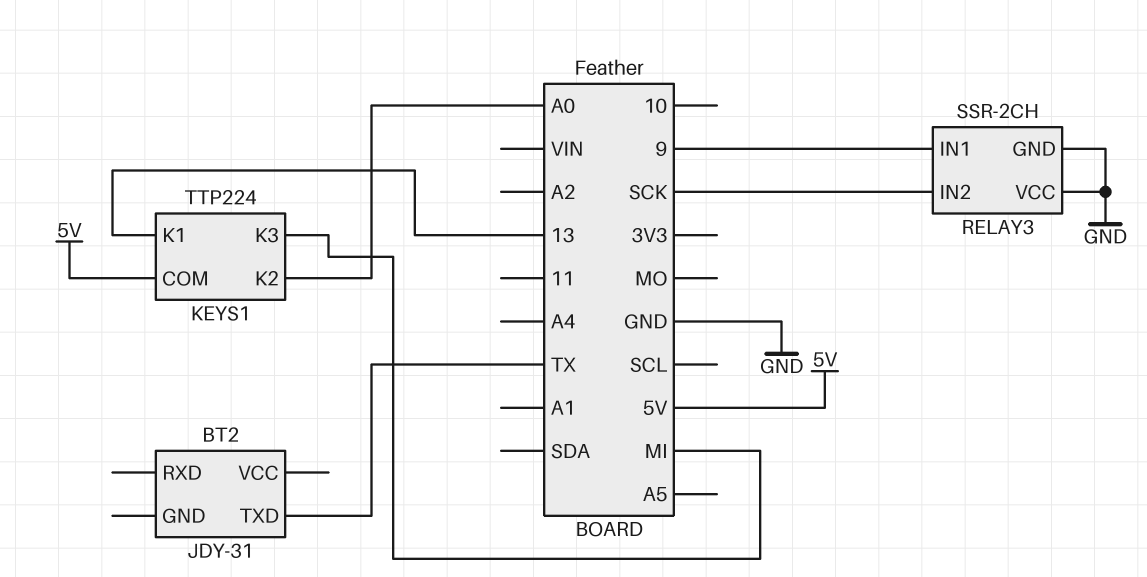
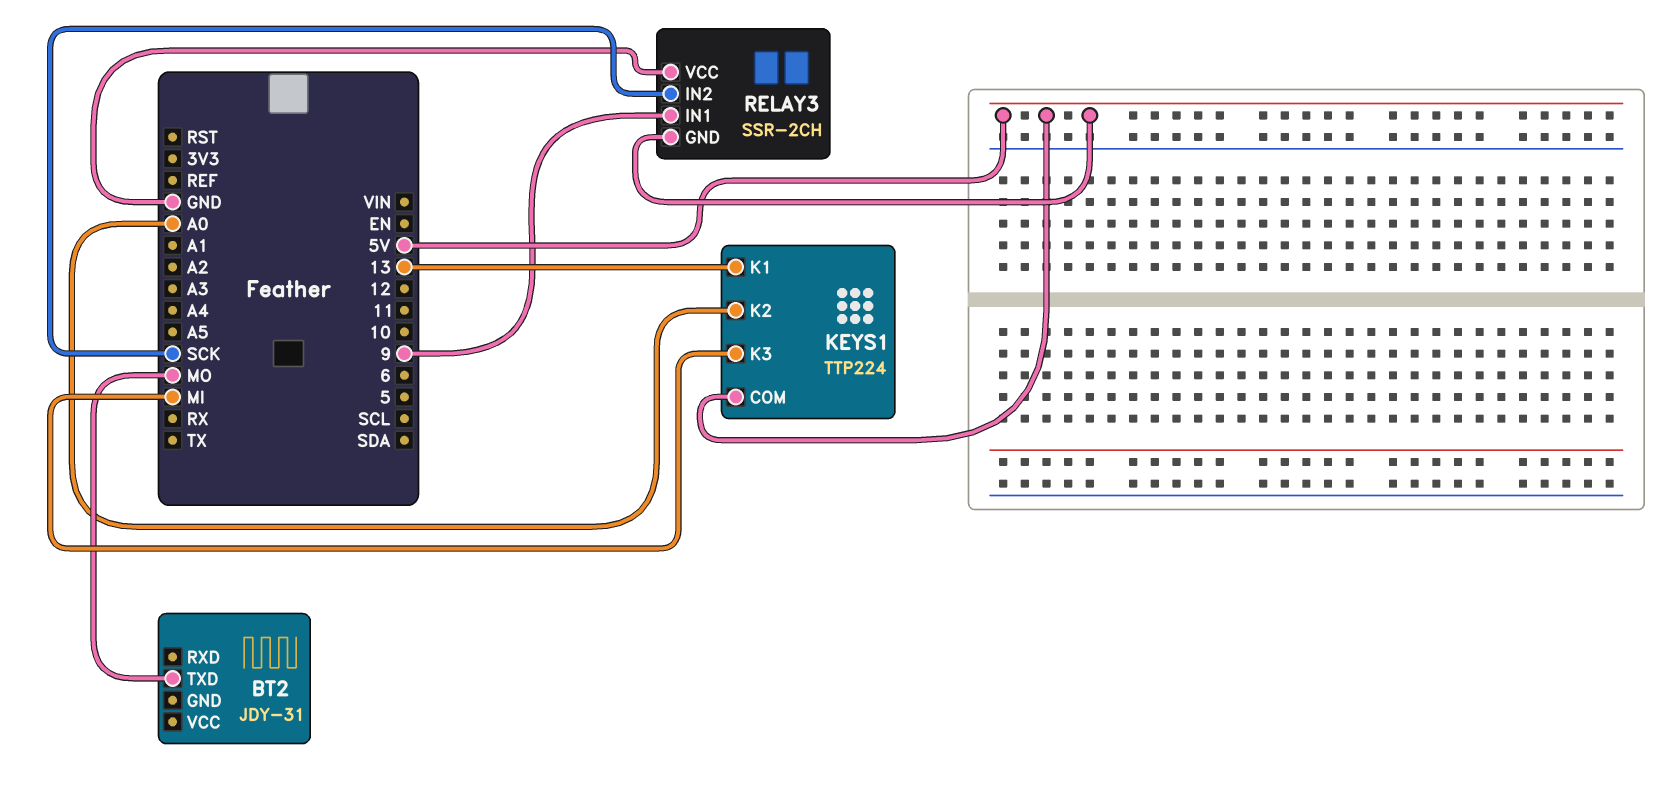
BT2 pin TXD: TX -> MO
RELAY3 pin GND: GND -> 5V

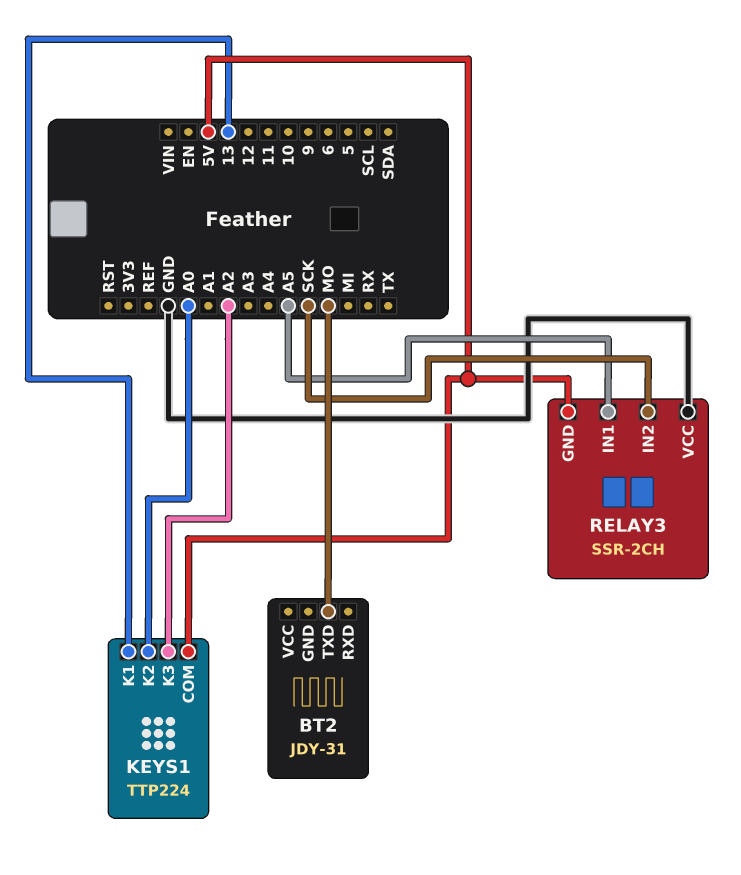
KEYS1 pin K3: MI -> A2
RELAY3 pin IN1: 9 -> A5

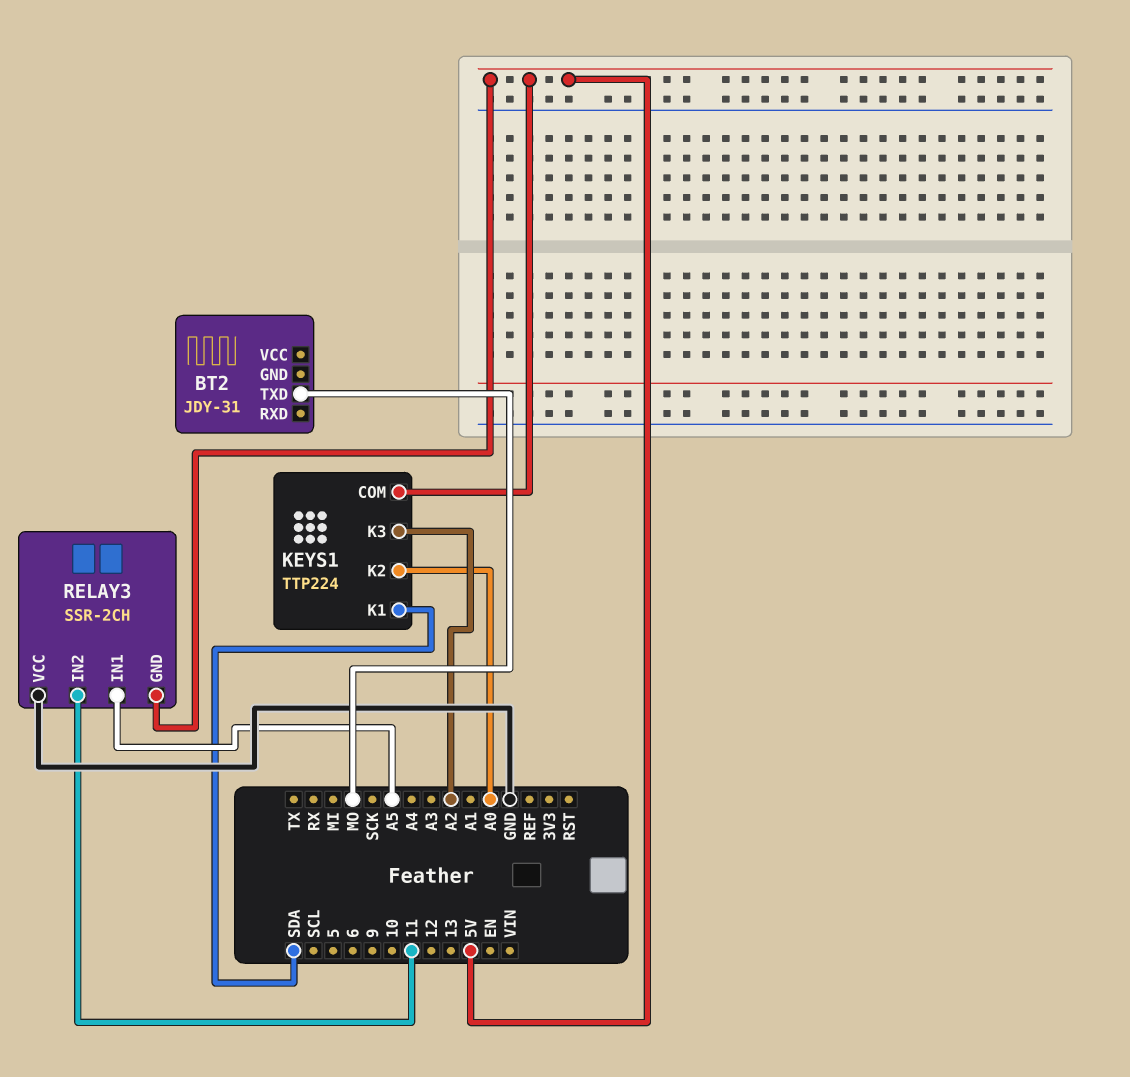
KEYS1 pin K1: 13 -> SDA
RELAY3 pin IN2: SCK -> 11

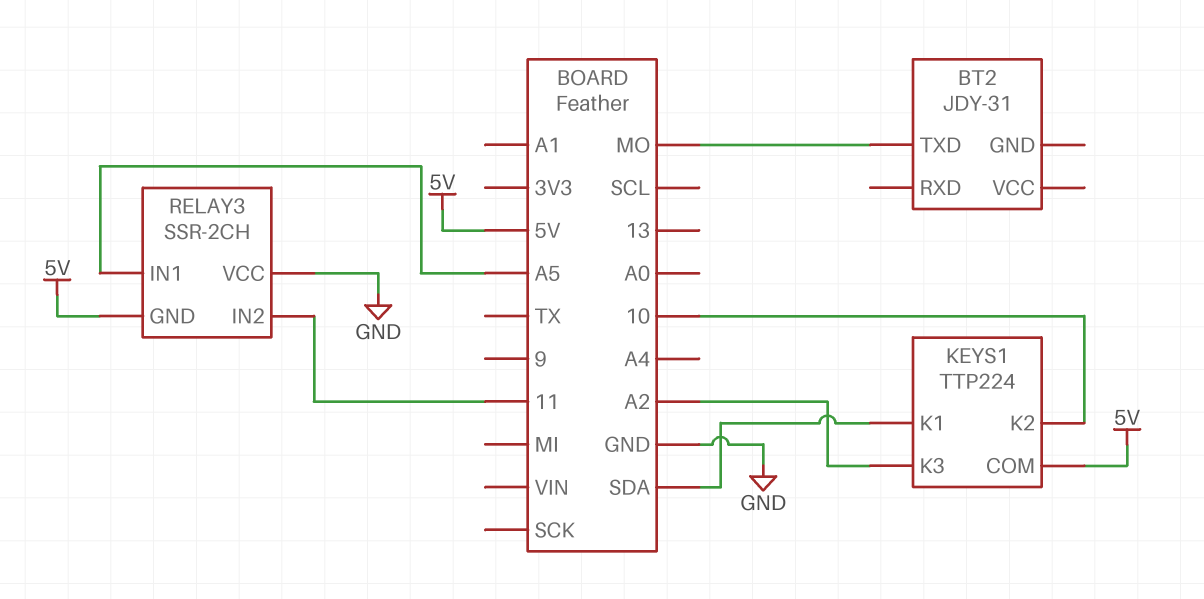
KEYS1 pin K2: A0 -> 10

